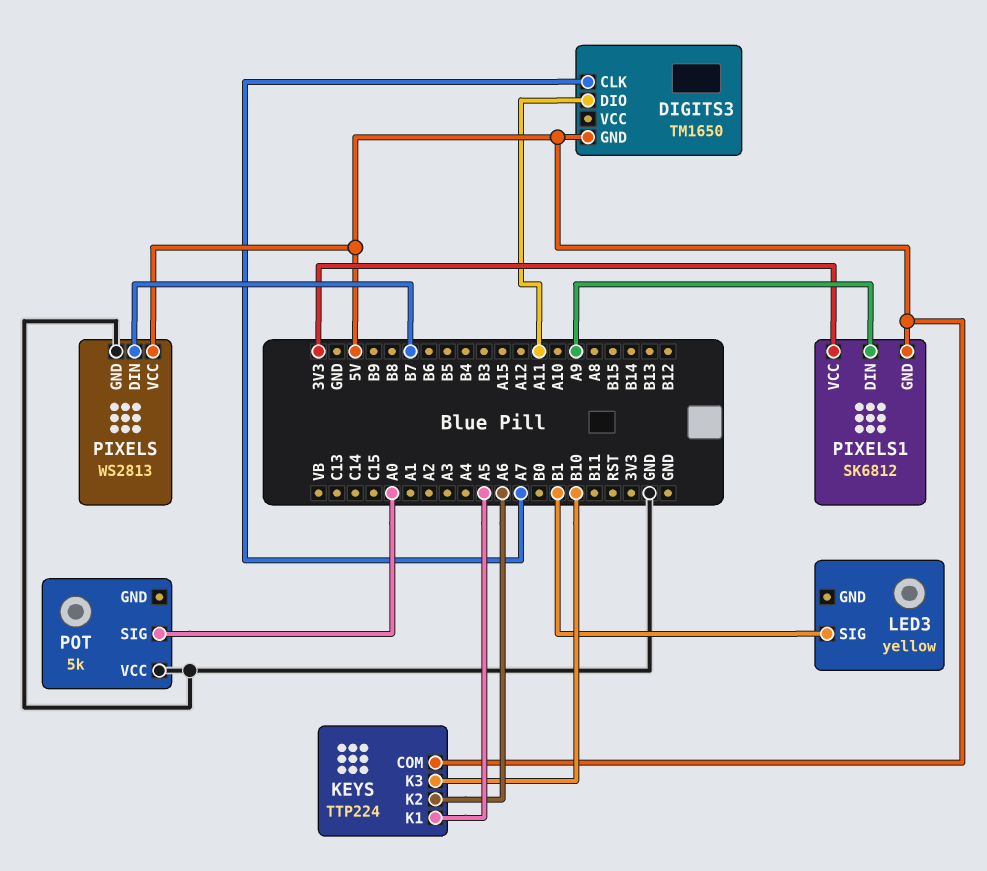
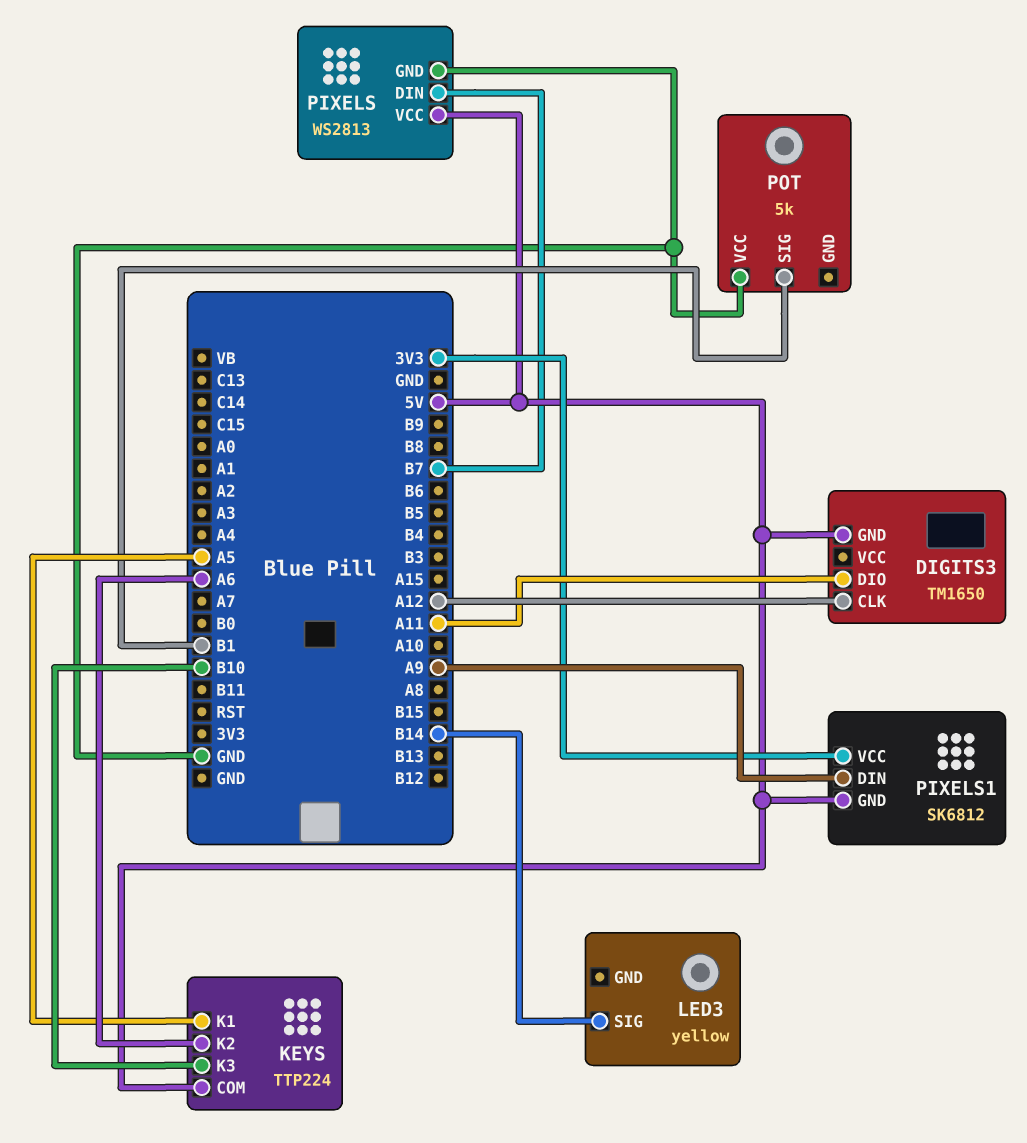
DIGITS3 pin CLK: A7 -> A12
LED3 pin SIG: B1 -> B14
POT pin SIG: A0 -> B1

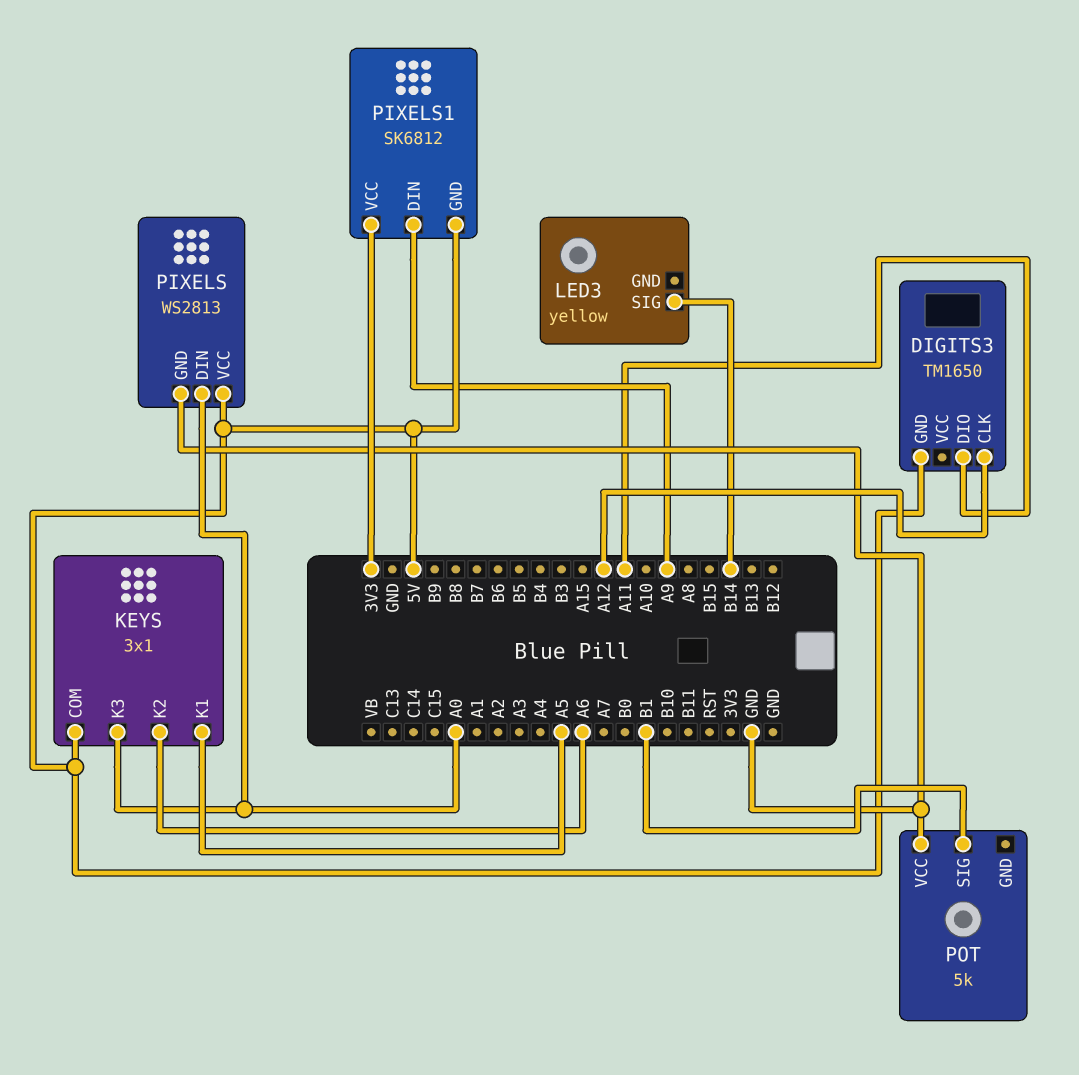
KEYS: TTP224 -> 3x1
KEYS pin K3: B10 -> A0
PIXELS pin DIN: B7 -> A0

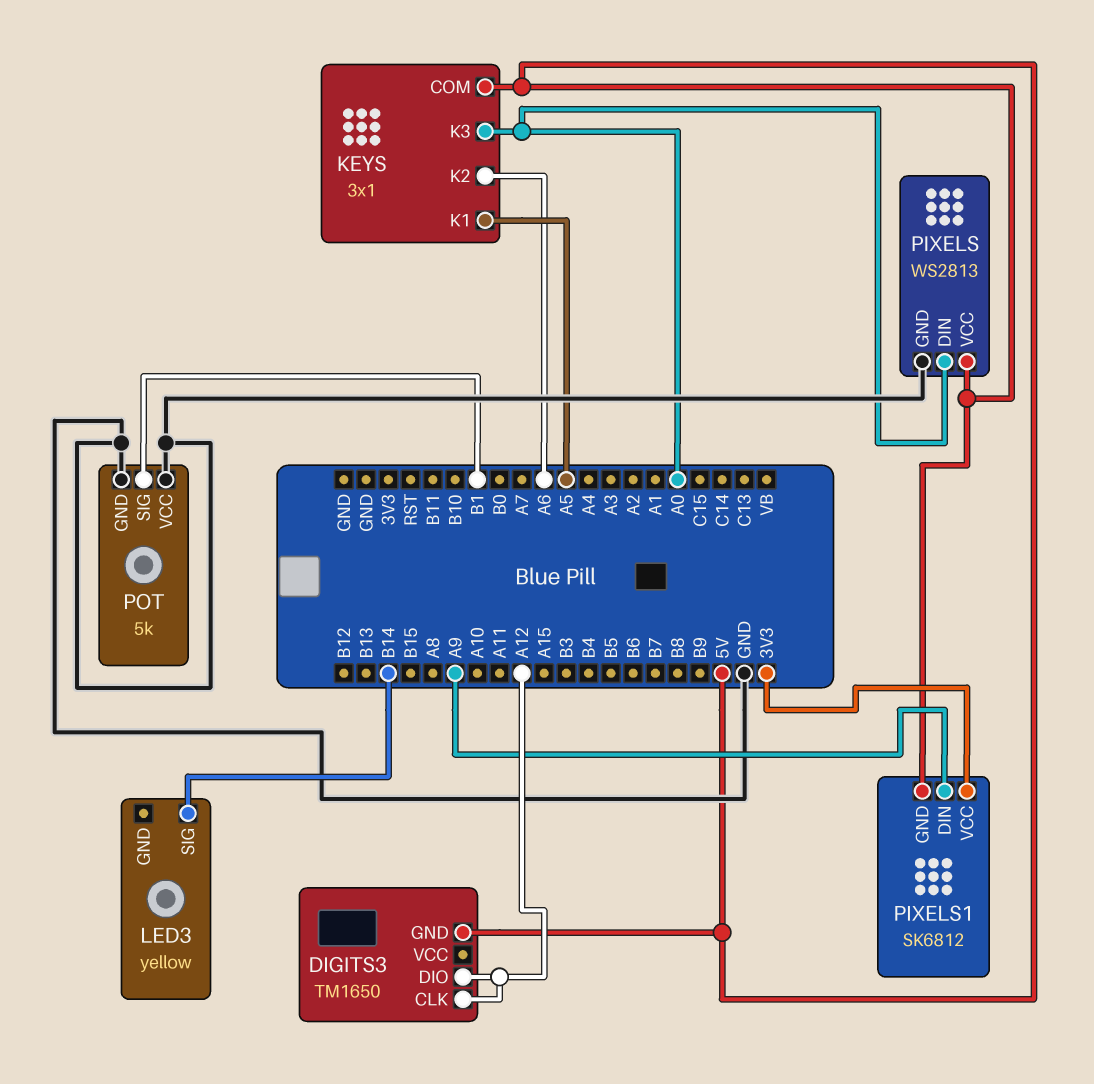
DIGITS3 pin DIO: A11 -> A12
POT pin GND: none -> GND

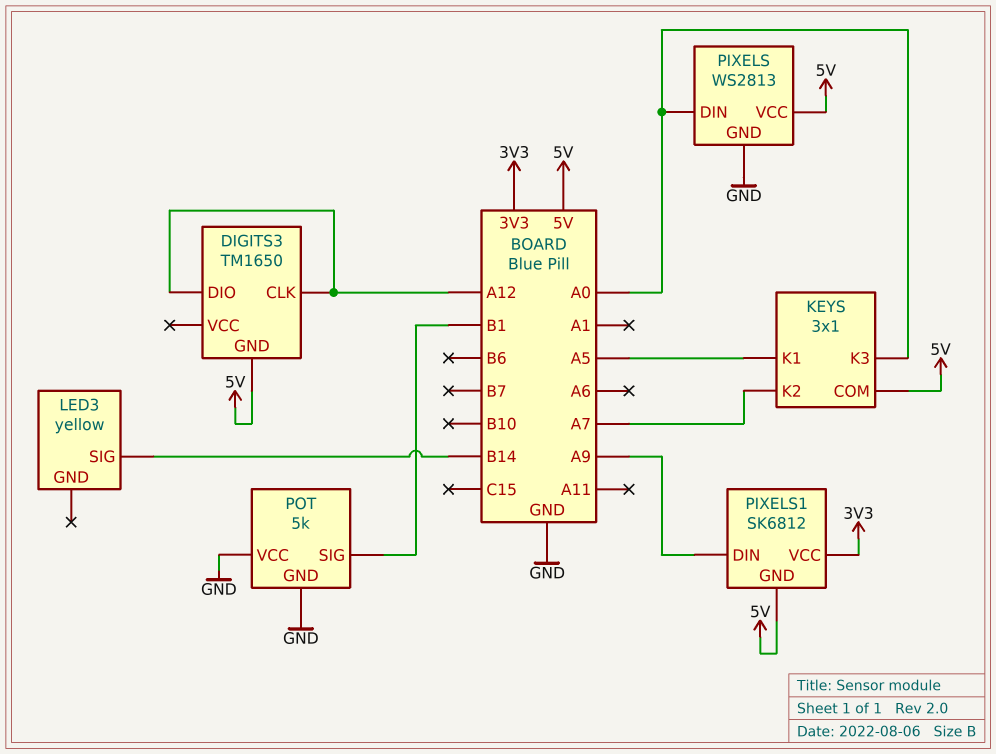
KEYS pin K2: A6 -> A7

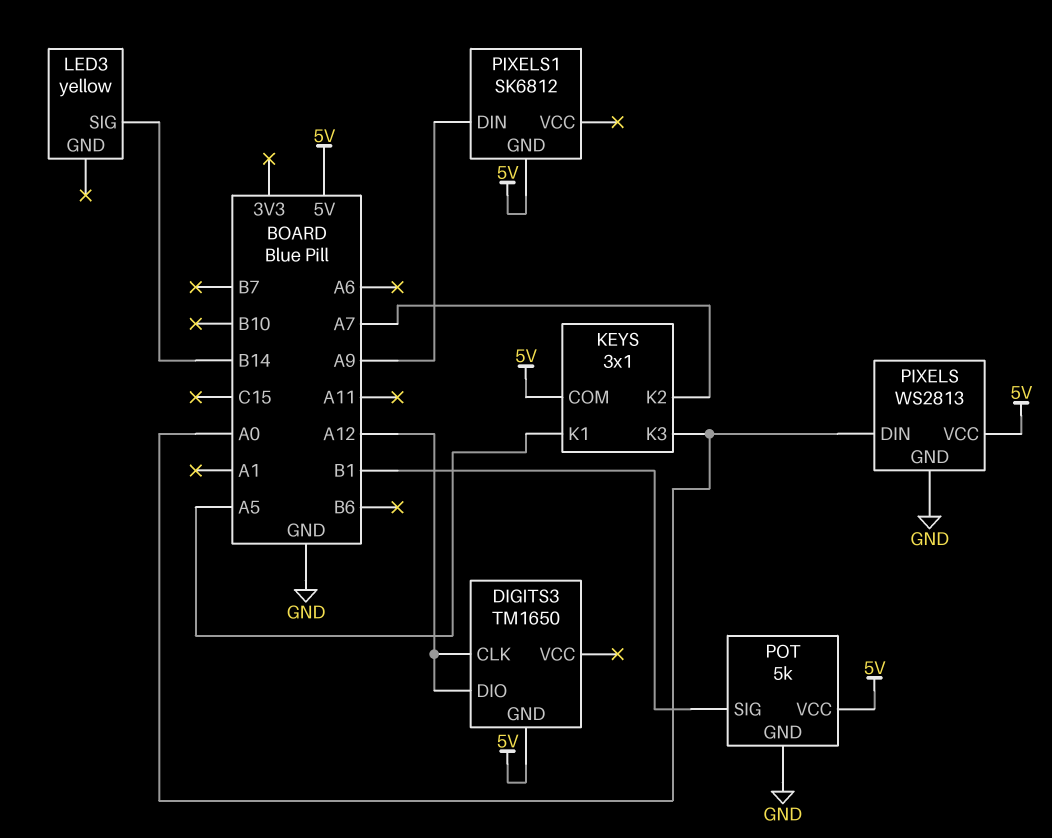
PIXELS1 pin VCC: 3V3 -> none
POT pin VCC: GND -> 5V

